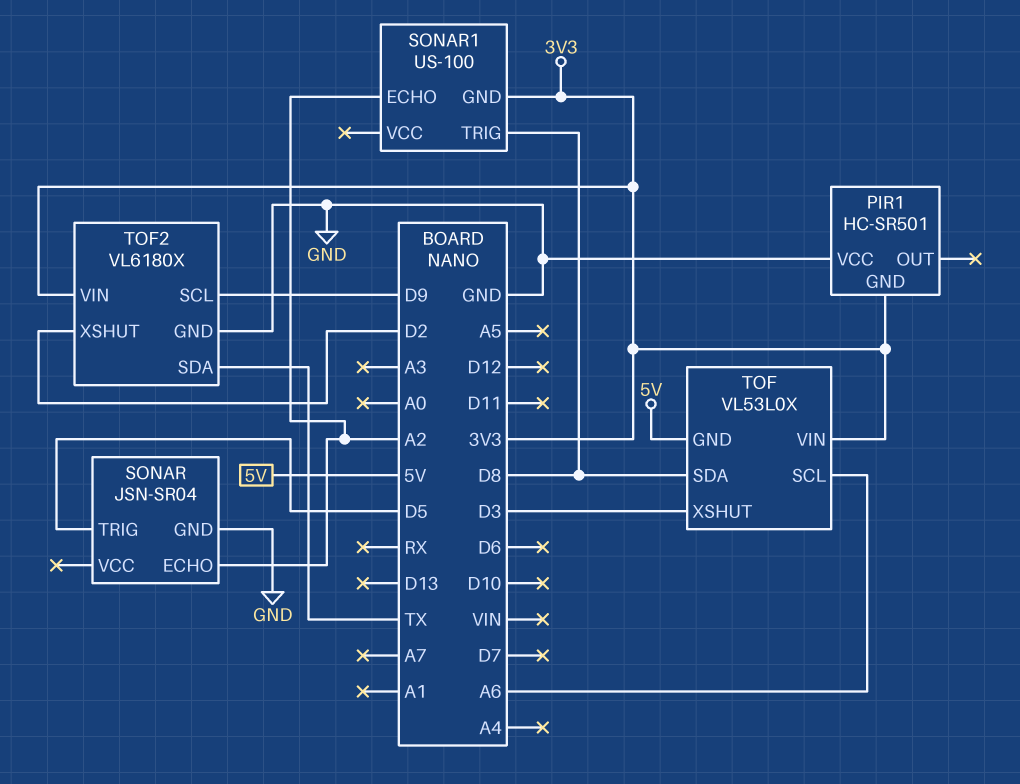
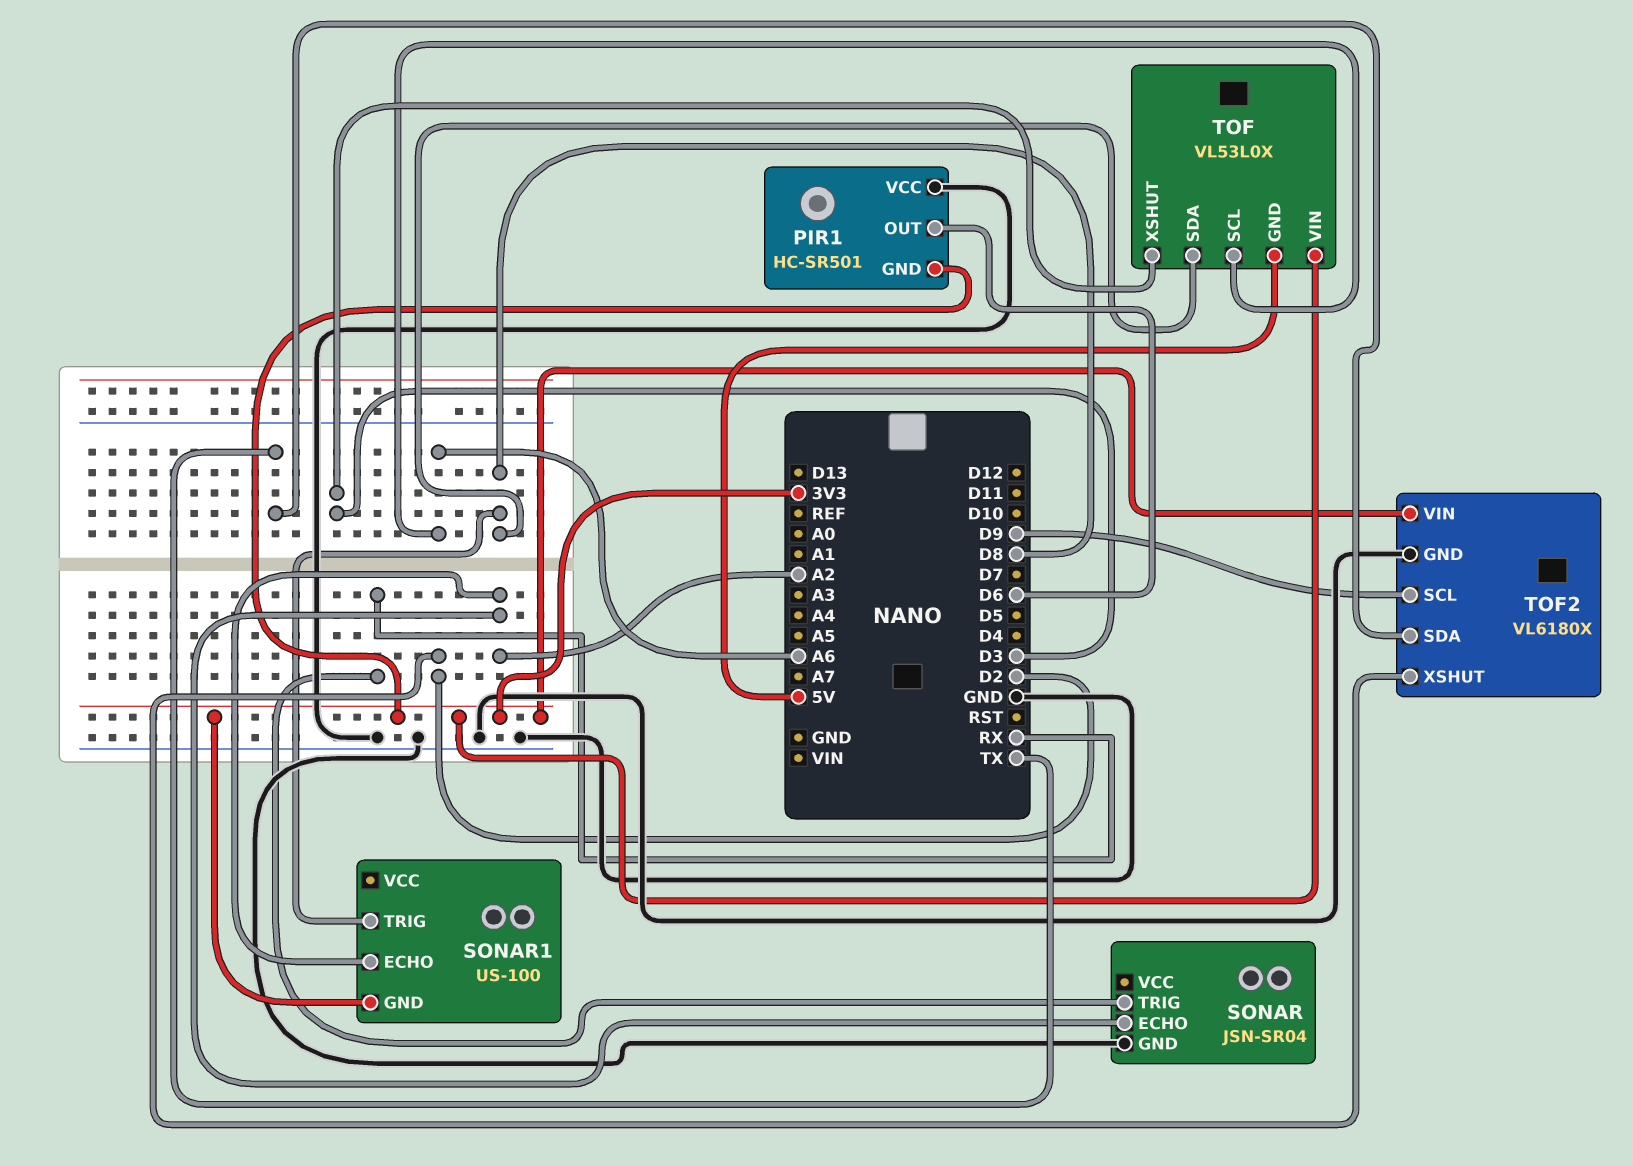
PIR1 pin OUT: none -> D6
SONAR pin TRIG: D5 -> RX

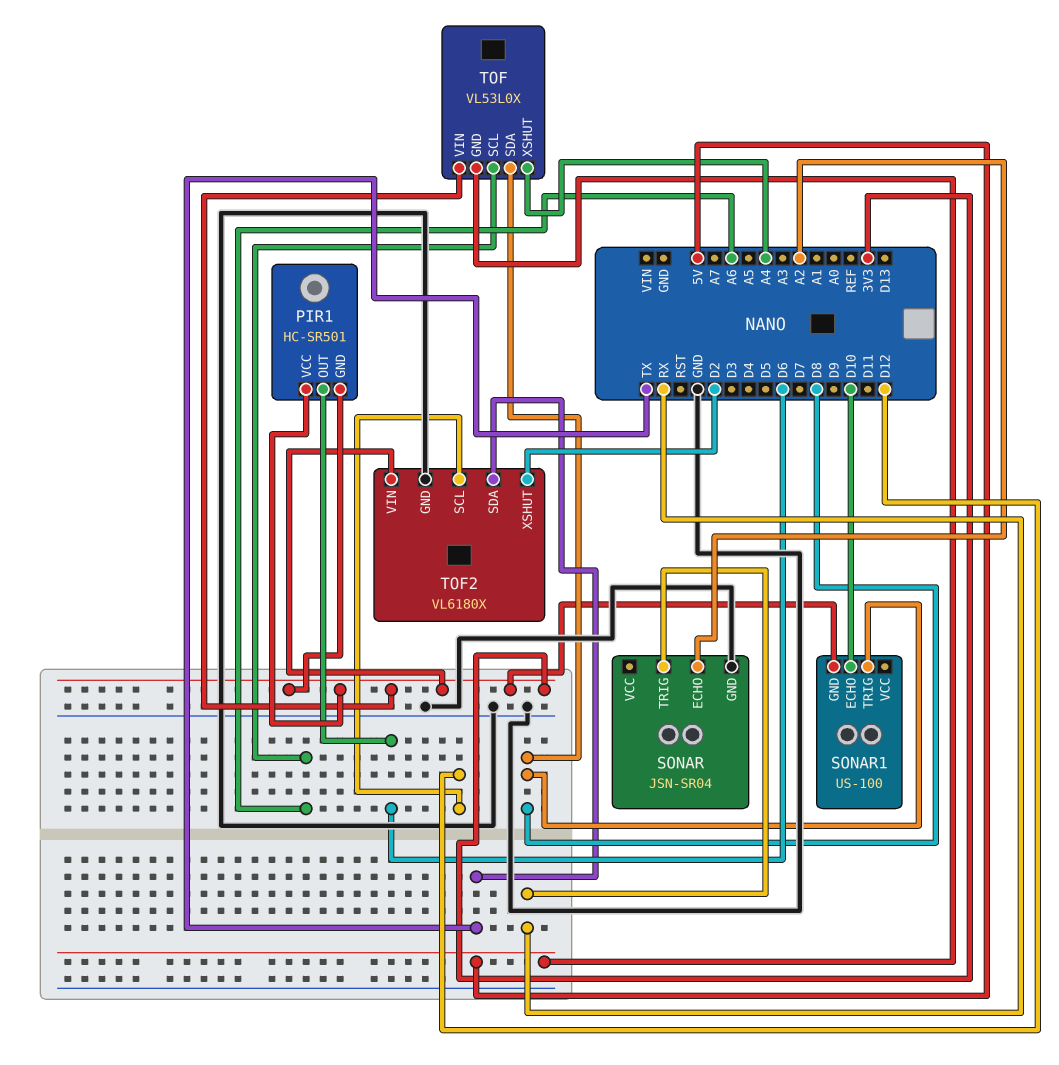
PIR1 pin VCC: GND -> 3V3
SONAR1 pin ECHO: A2 -> D10
TOF pin XSHUT: D3 -> A4
TOF2 pin SCL: D9 -> D12

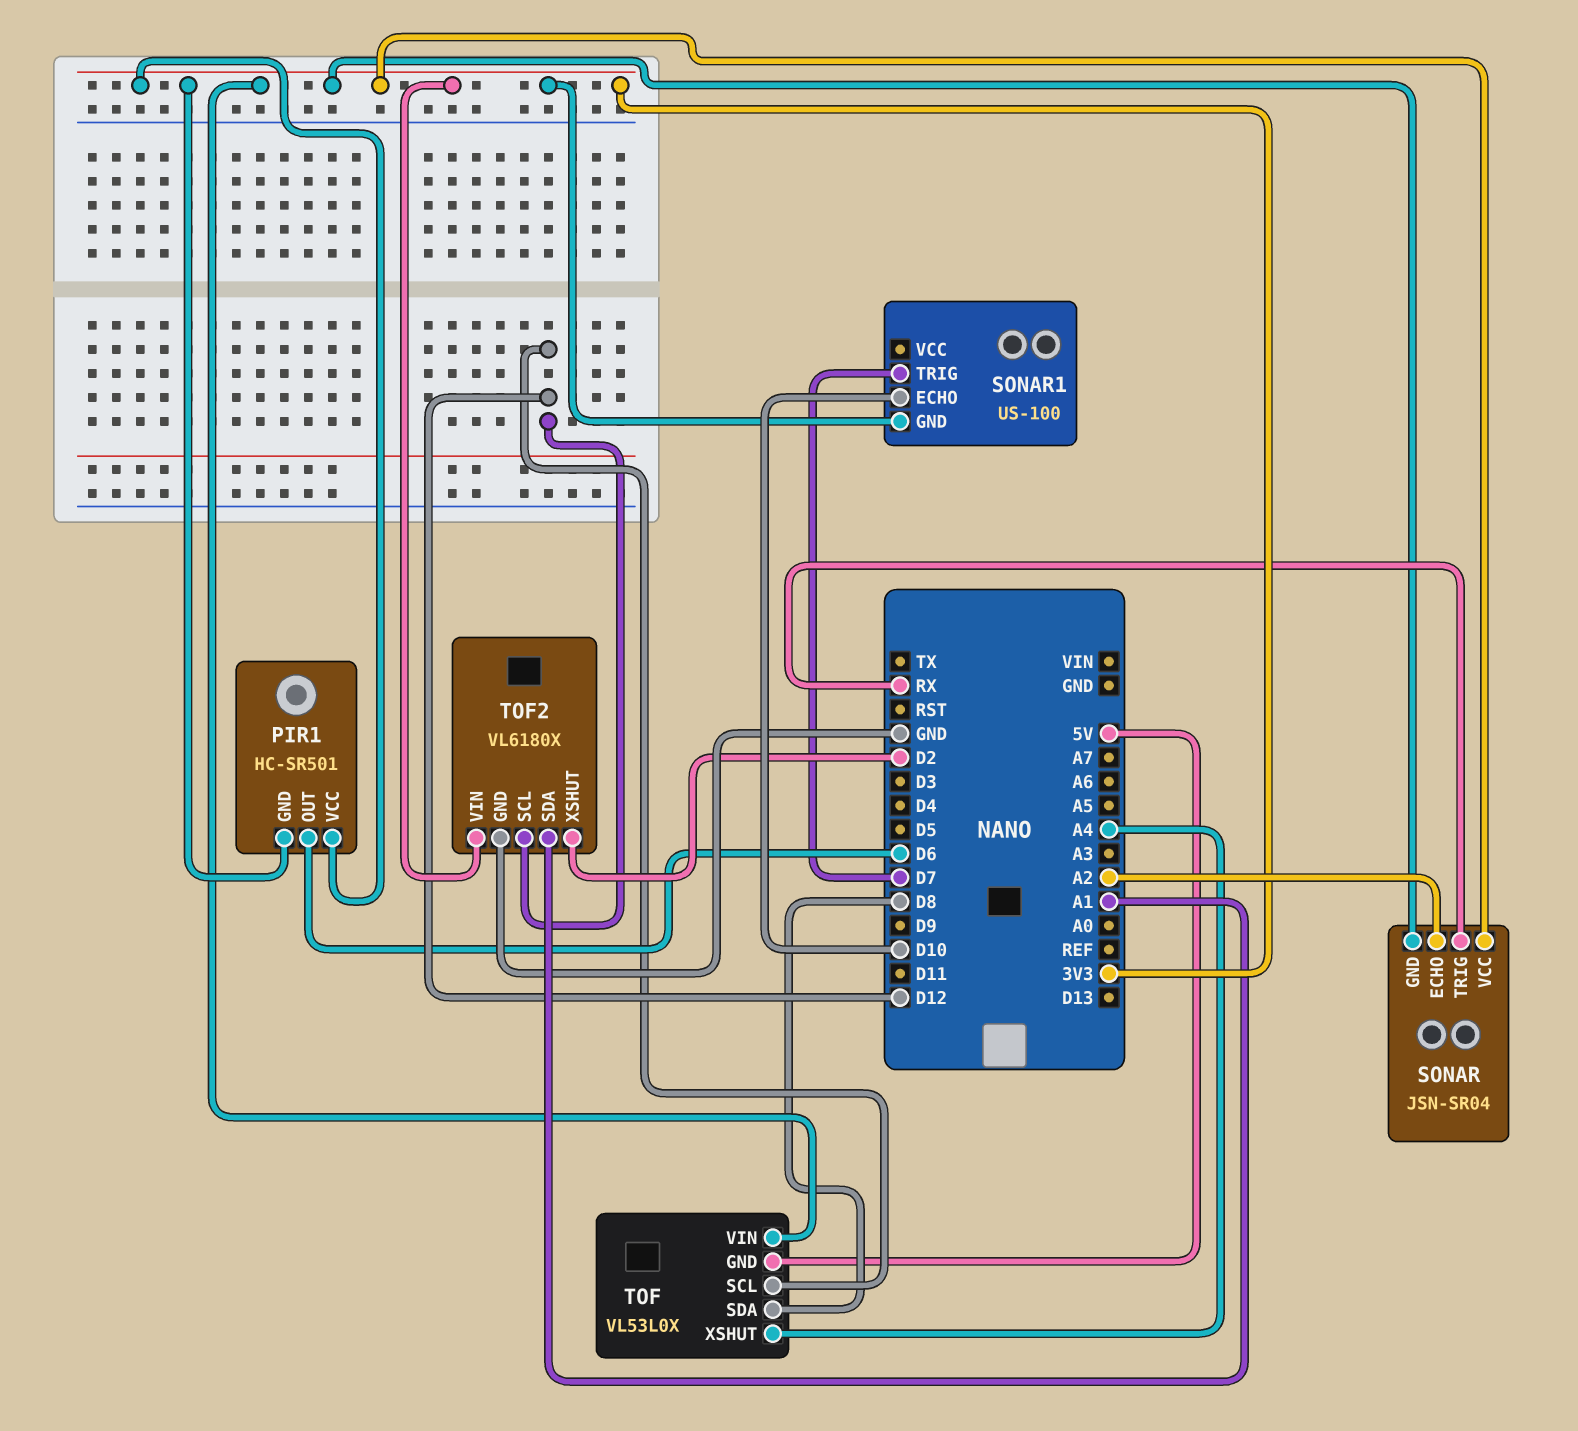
SONAR pin GND: GND -> 3V3
SONAR pin VCC: none -> 3V3
SONAR1 pin TRIG: D8 -> D7
TOF pin SCL: A6 -> D12
TOF2 pin SDA: TX -> A1

